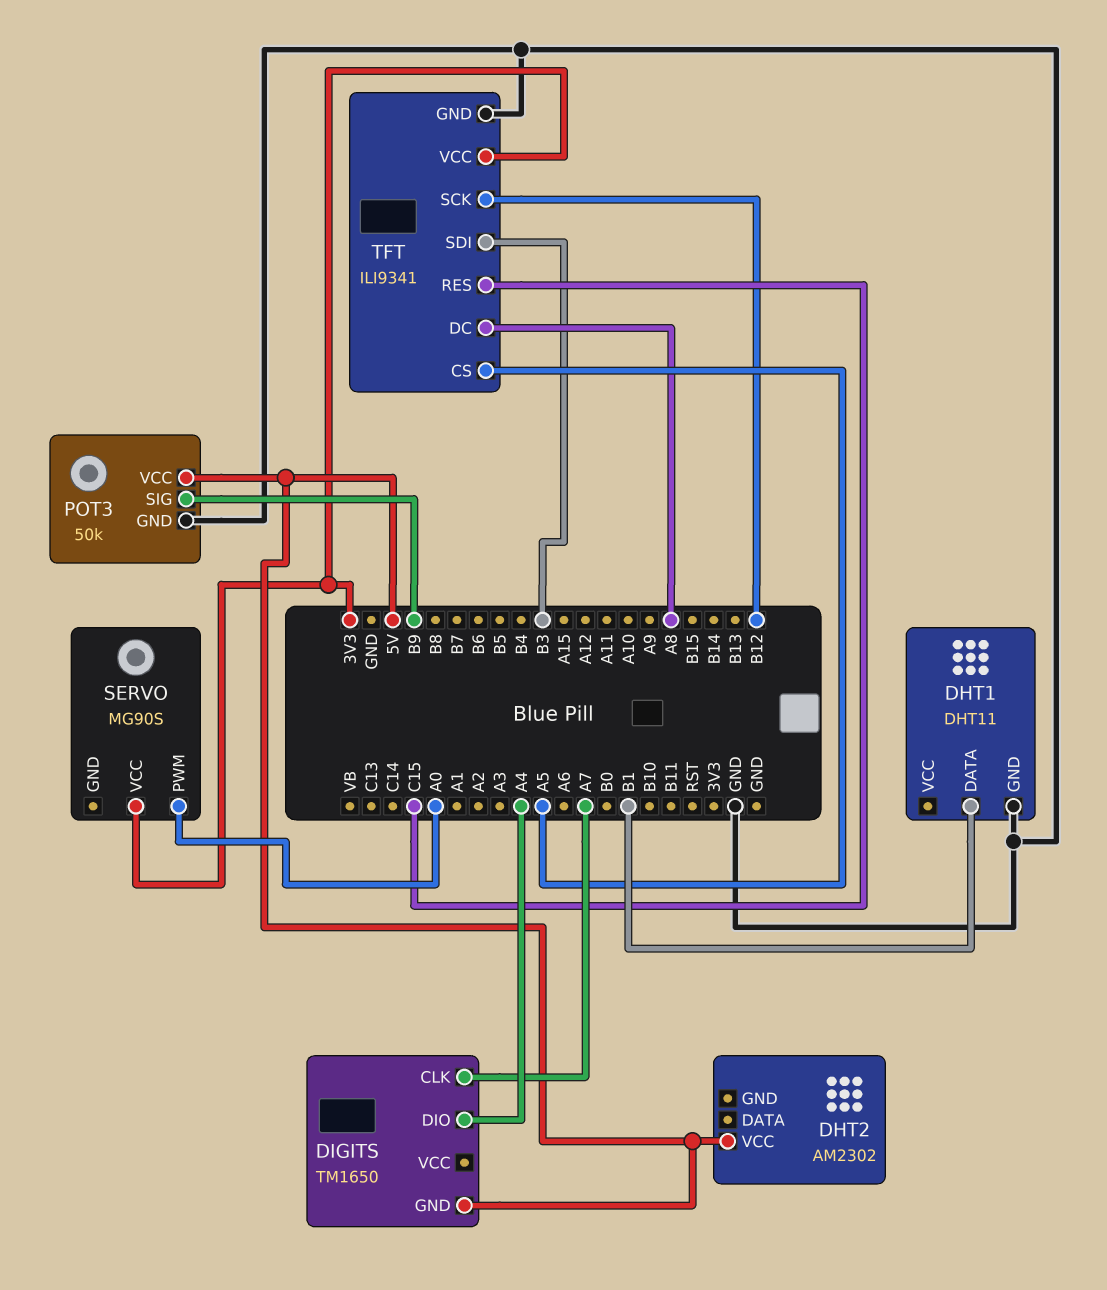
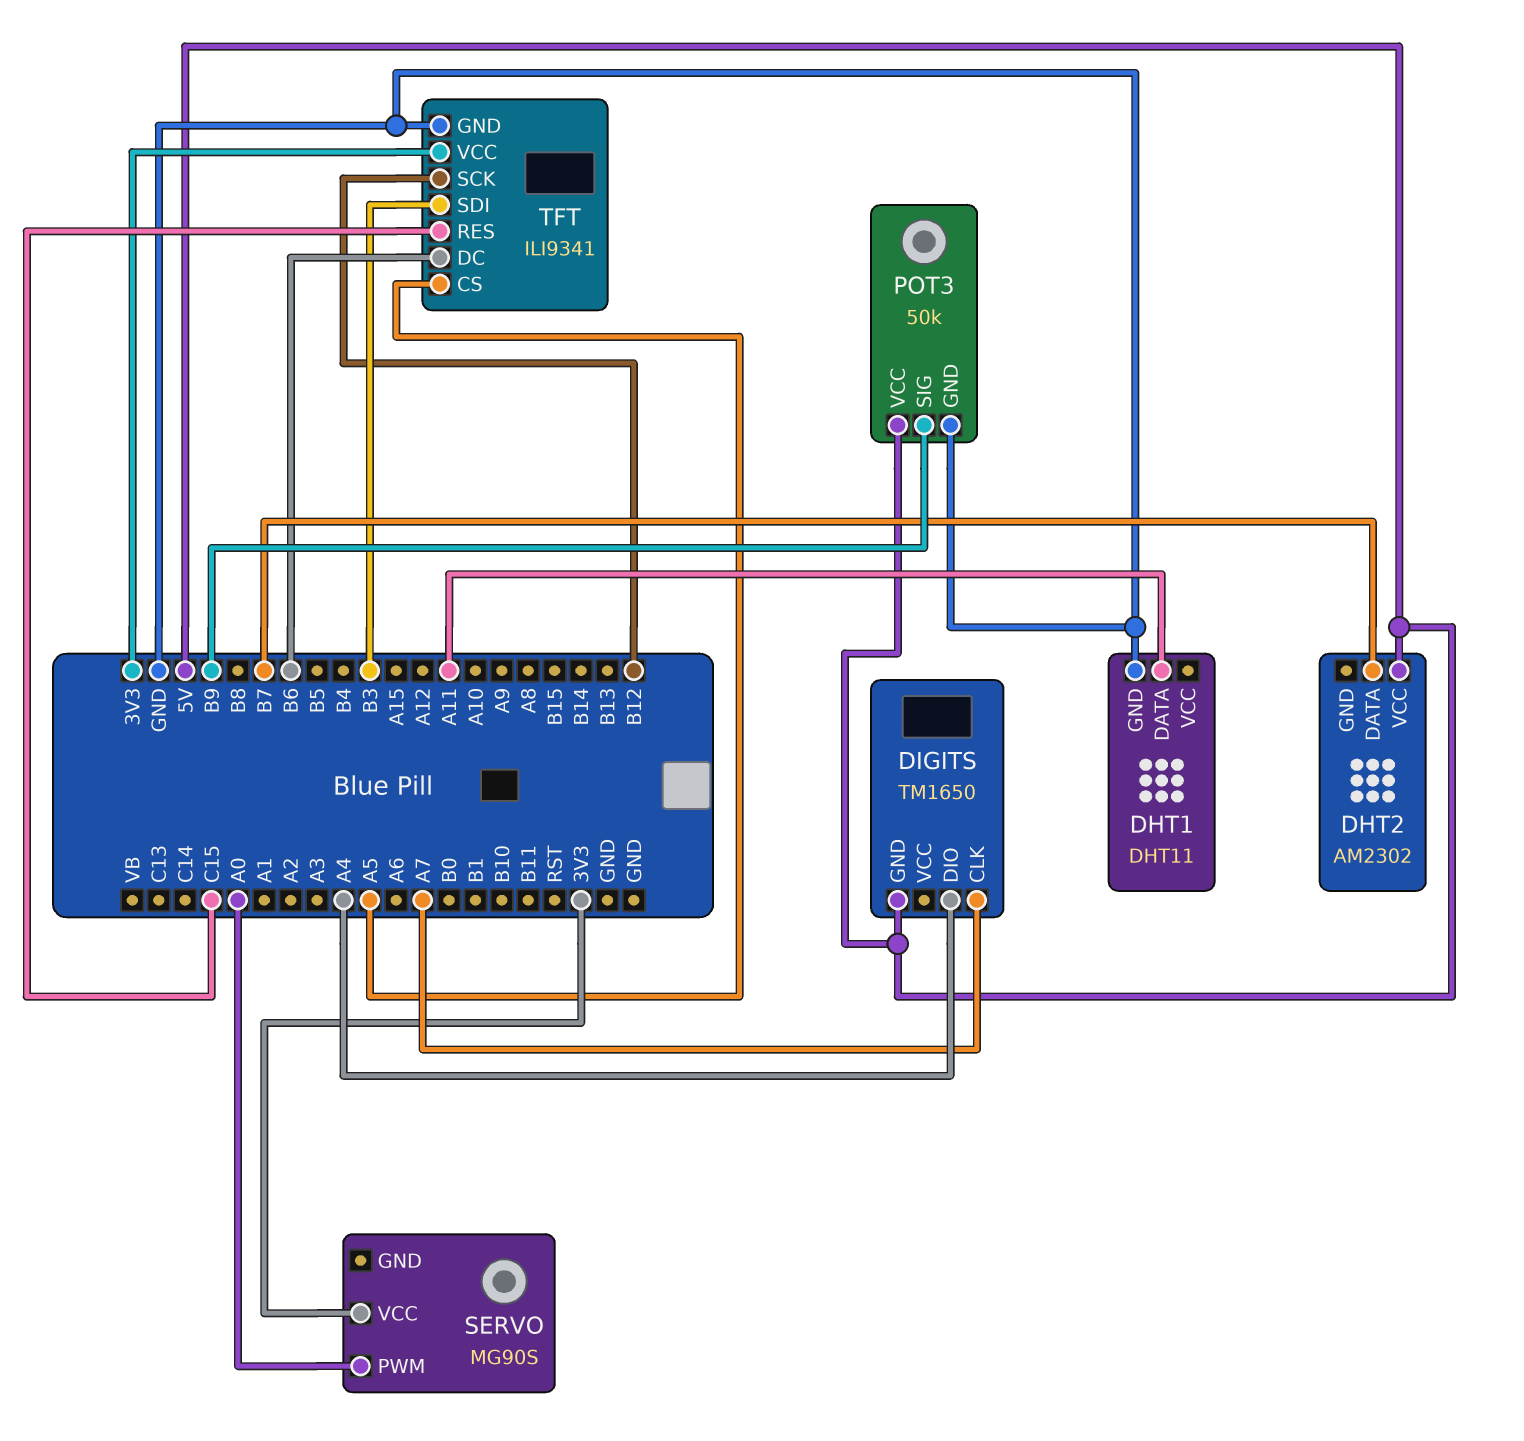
DHT1 pin DATA: B1 -> A11
DHT2 pin DATA: none -> B7
TFT pin DC: A8 -> B6

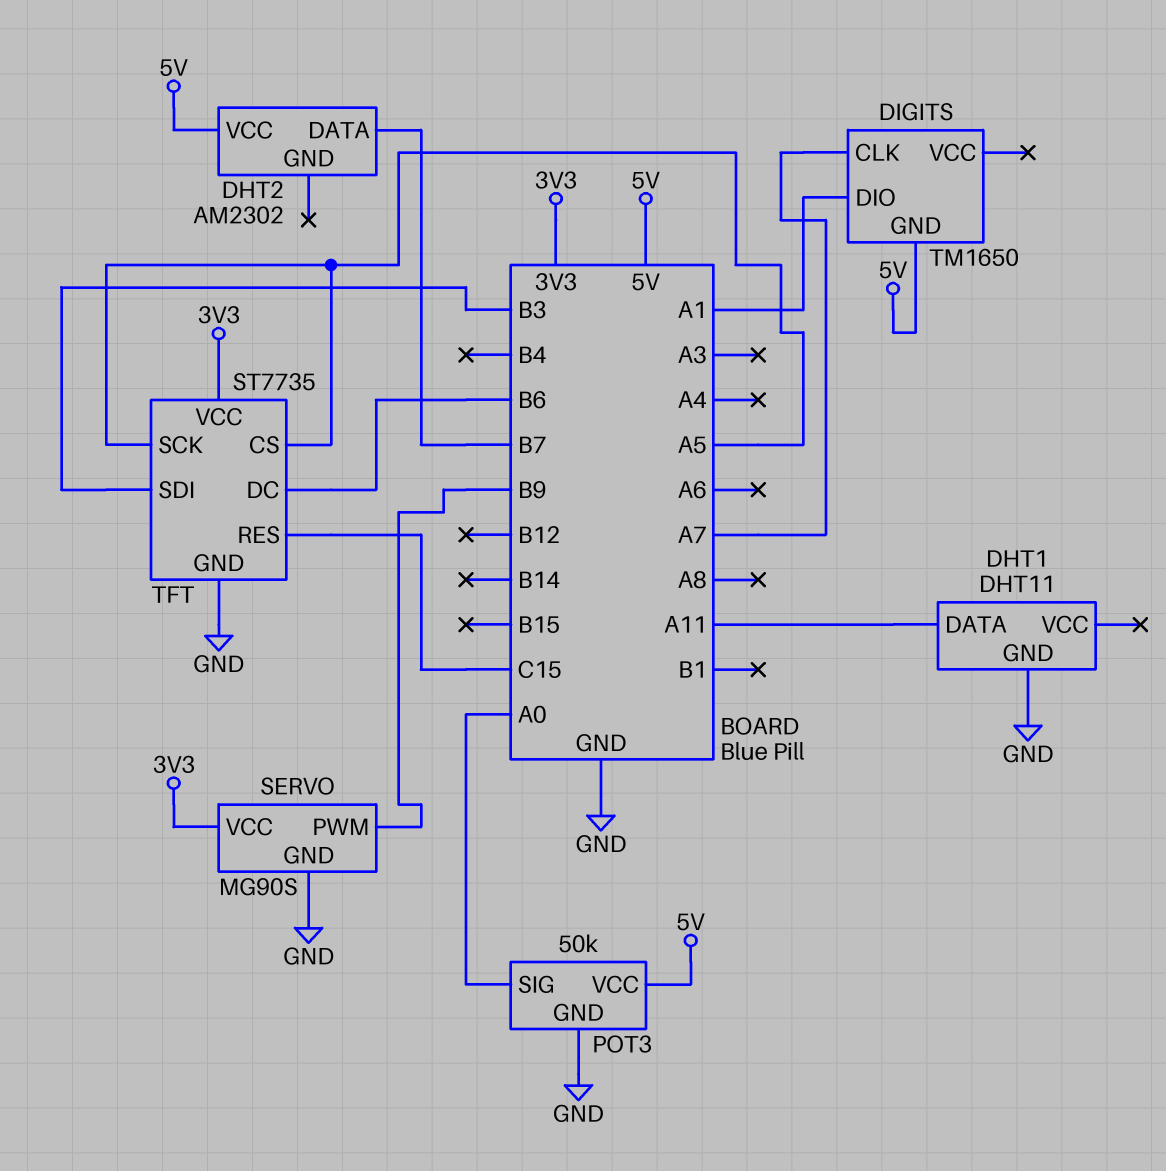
DIGITS pin DIO: A4 -> A1
POT3 pin SIG: B9 -> A0
SERVO pin GND: none -> GND
SERVO pin PWM: A0 -> B9
TFT: ILI9341 -> ST7735
TFT pin SCK: B12 -> A5

